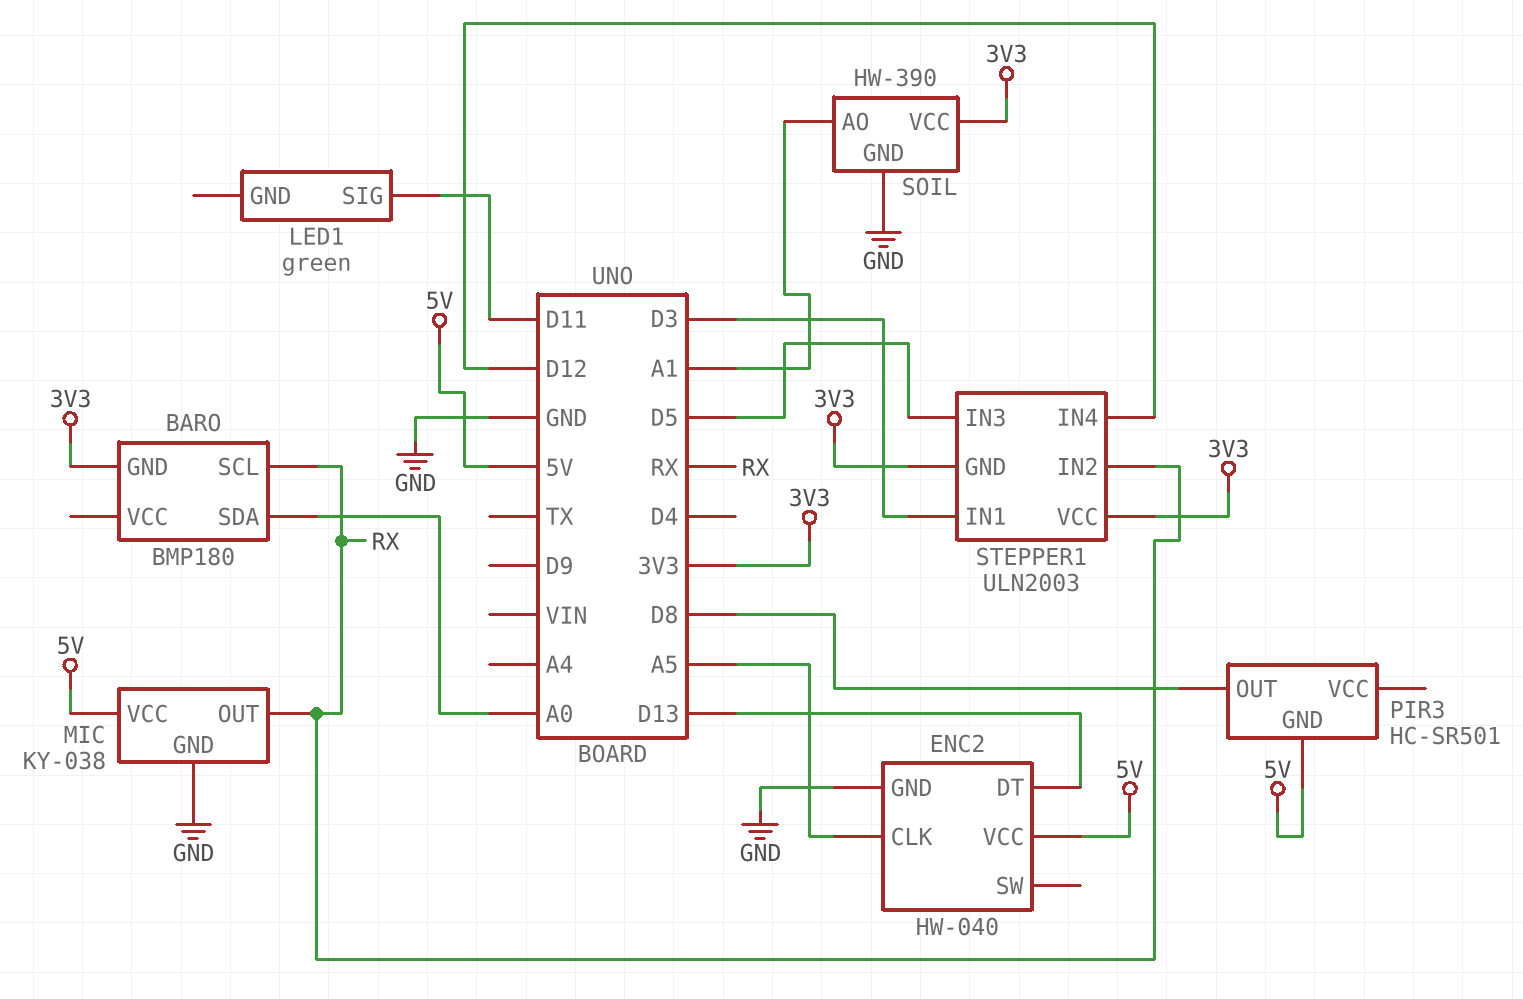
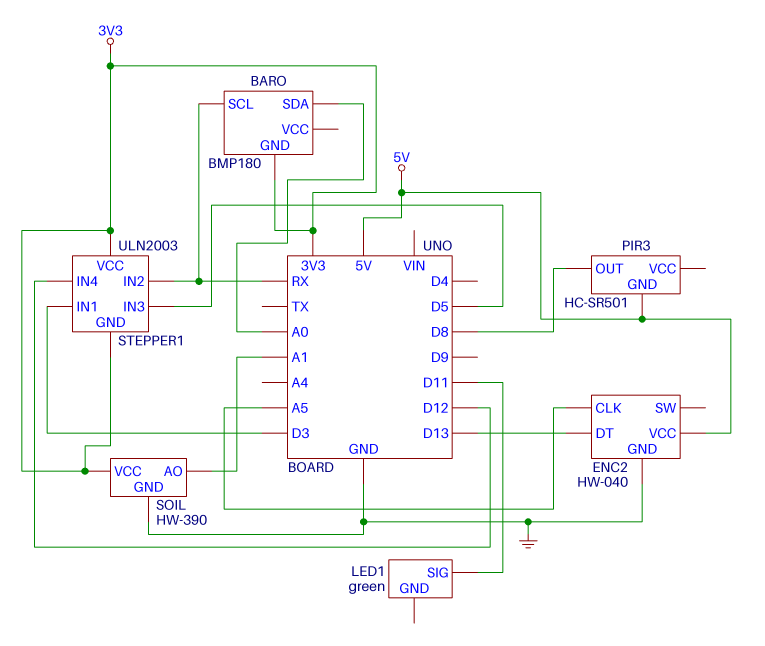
MIC: KY-038 -> none
MIC pin GND: GND -> none
MIC pin OUT: RX -> none
MIC pin VCC: 5V -> none

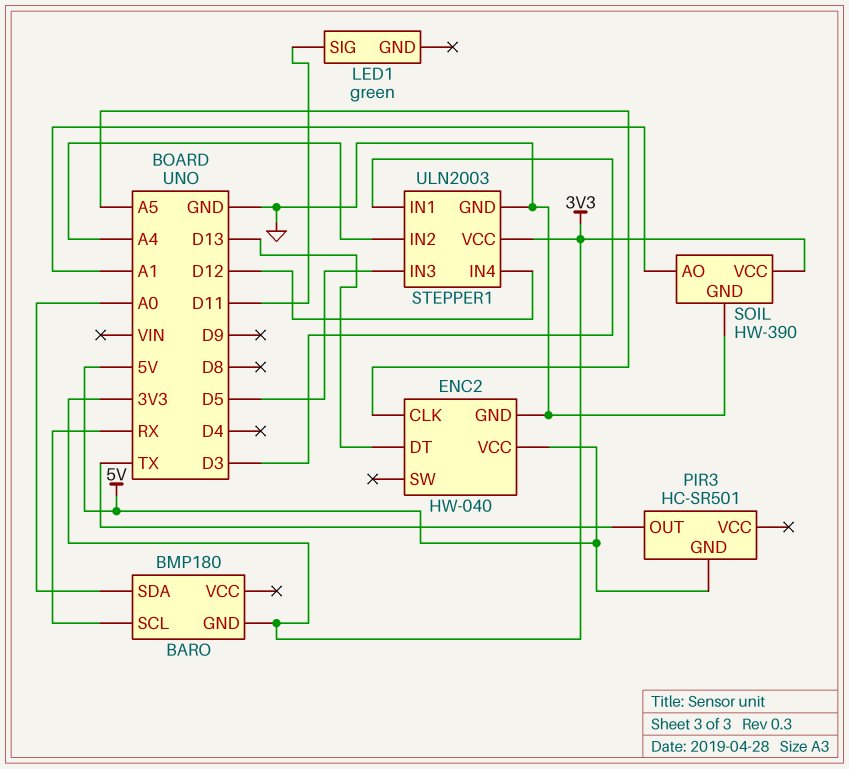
PIR3 pin OUT: D8 -> TX
STEPPER1 pin GND: 3V3 -> GND
STEPPER1 pin IN2: RX -> A4

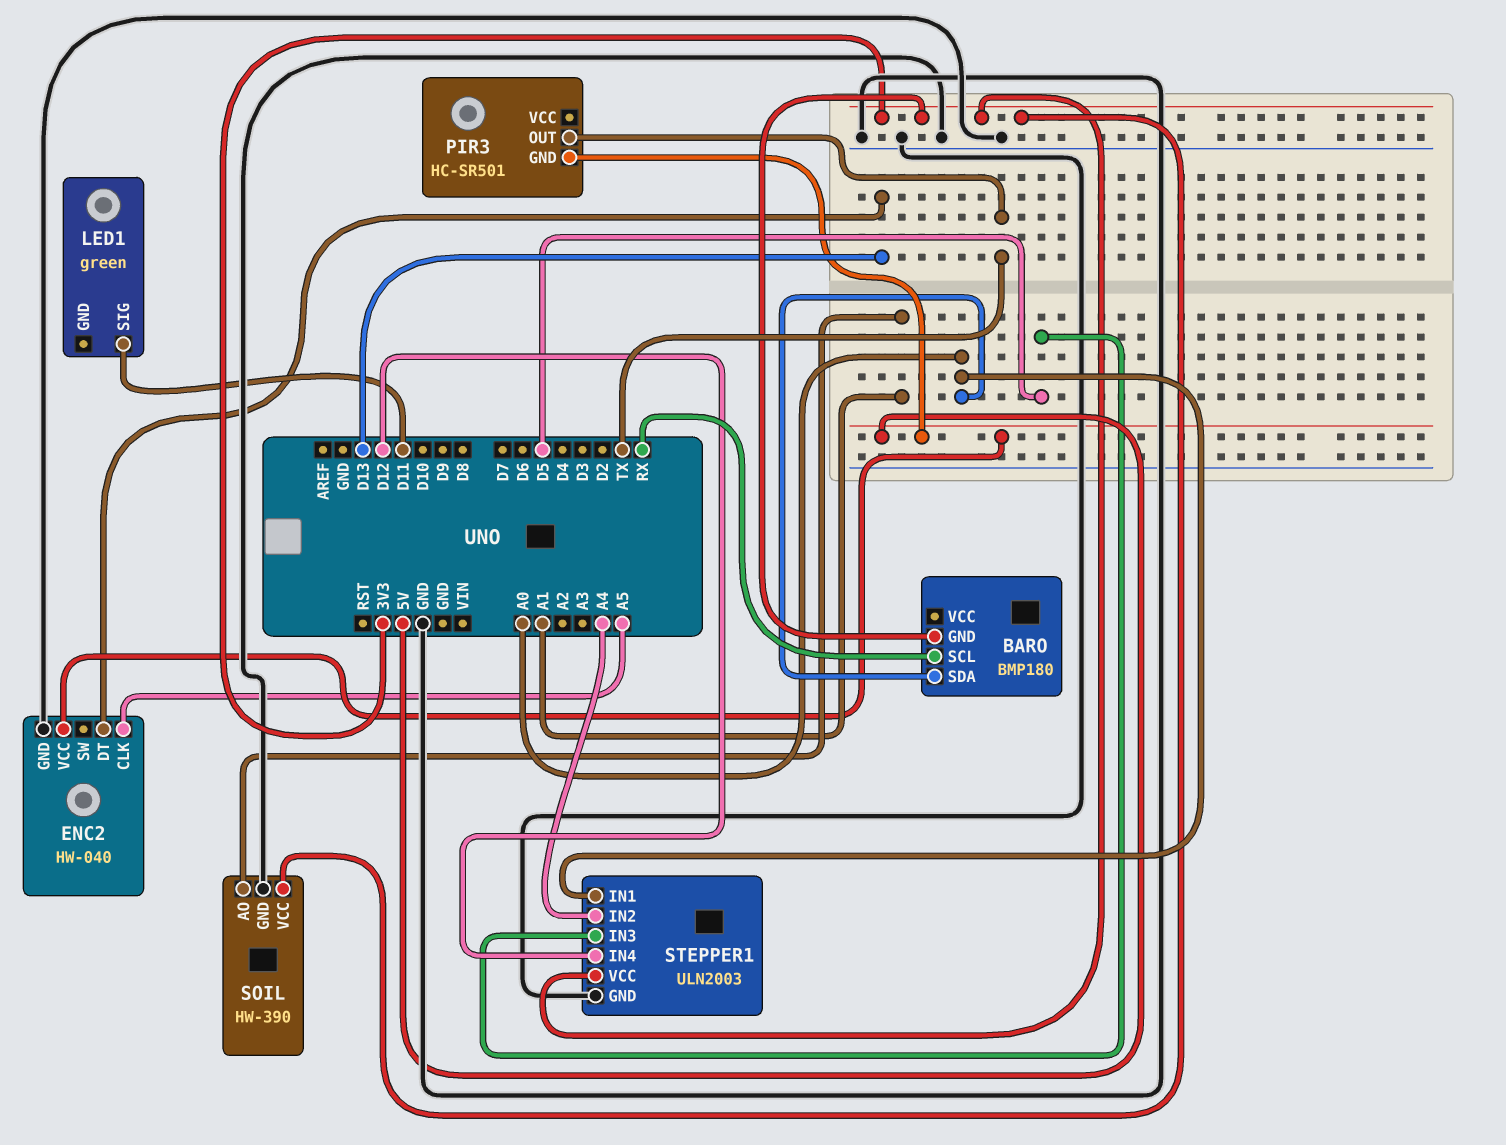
STEPPER1 pin IN1: D3 -> A0

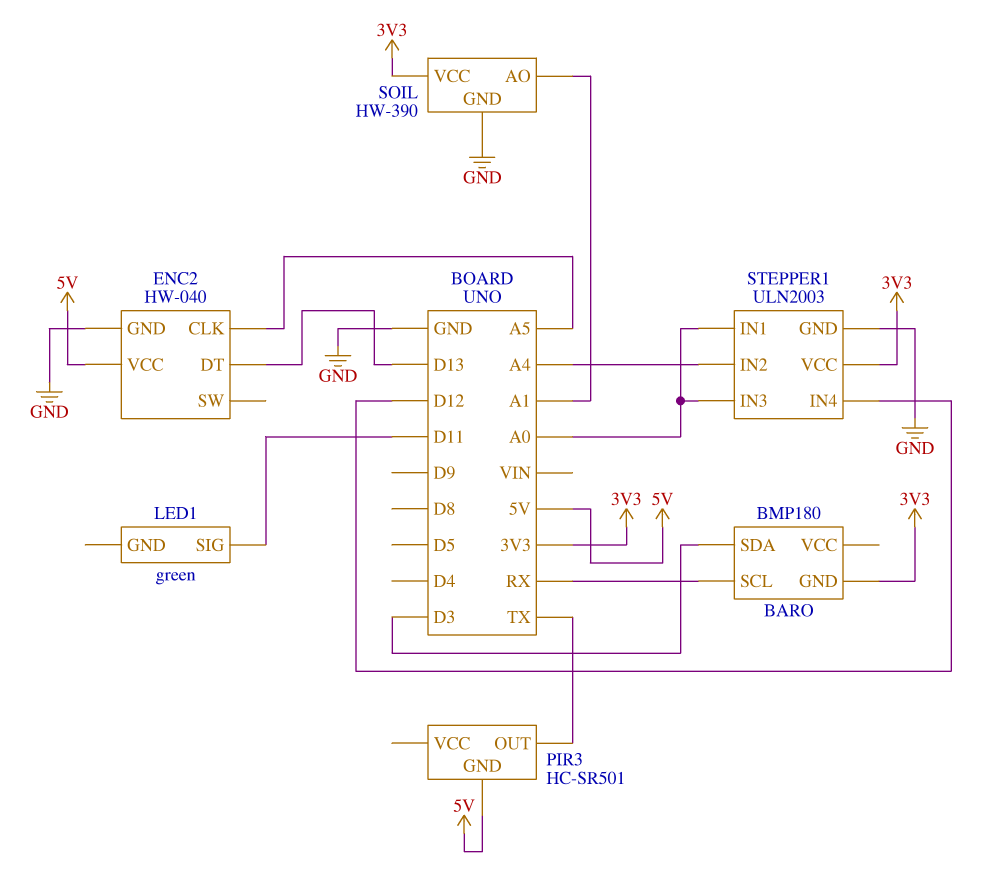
BARO pin SDA: A0 -> D3
STEPPER1 pin IN3: D5 -> A0

